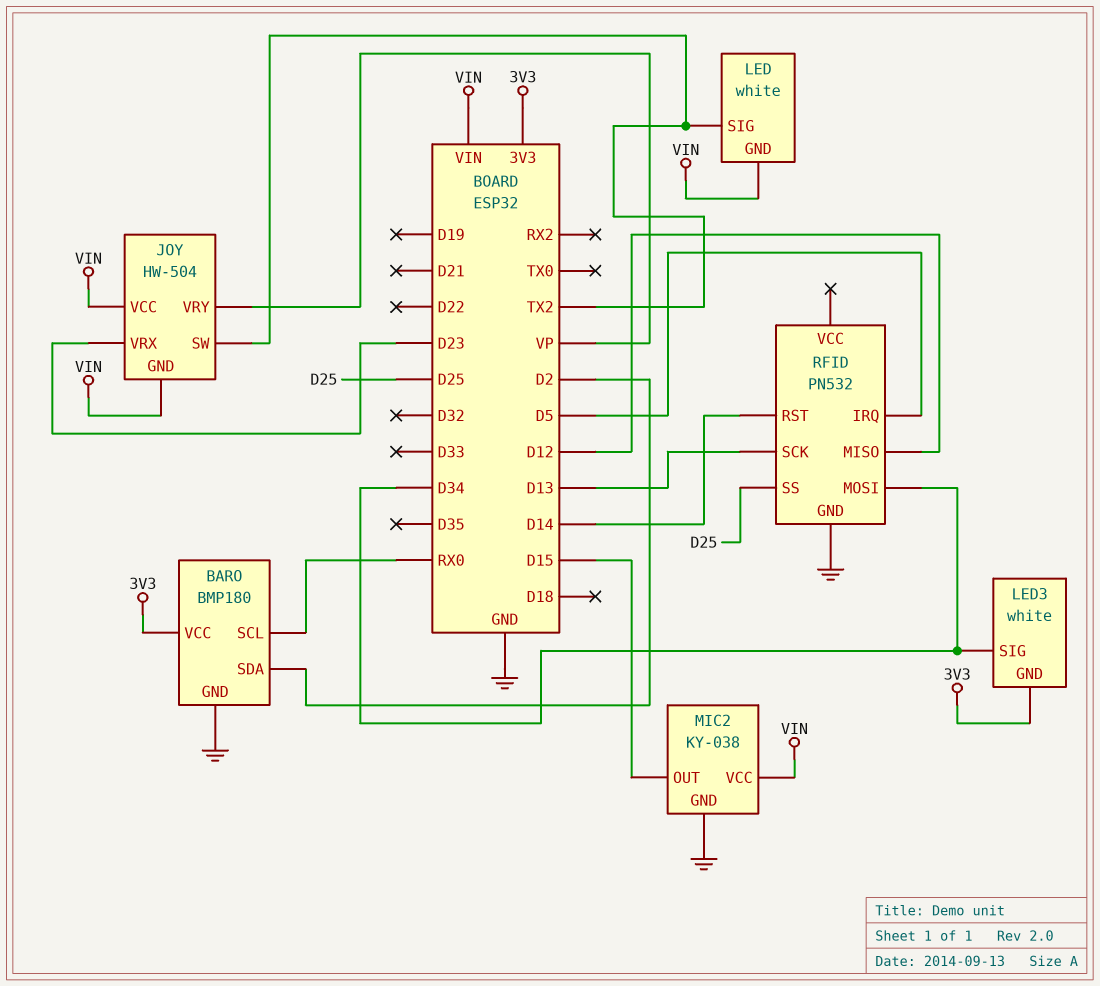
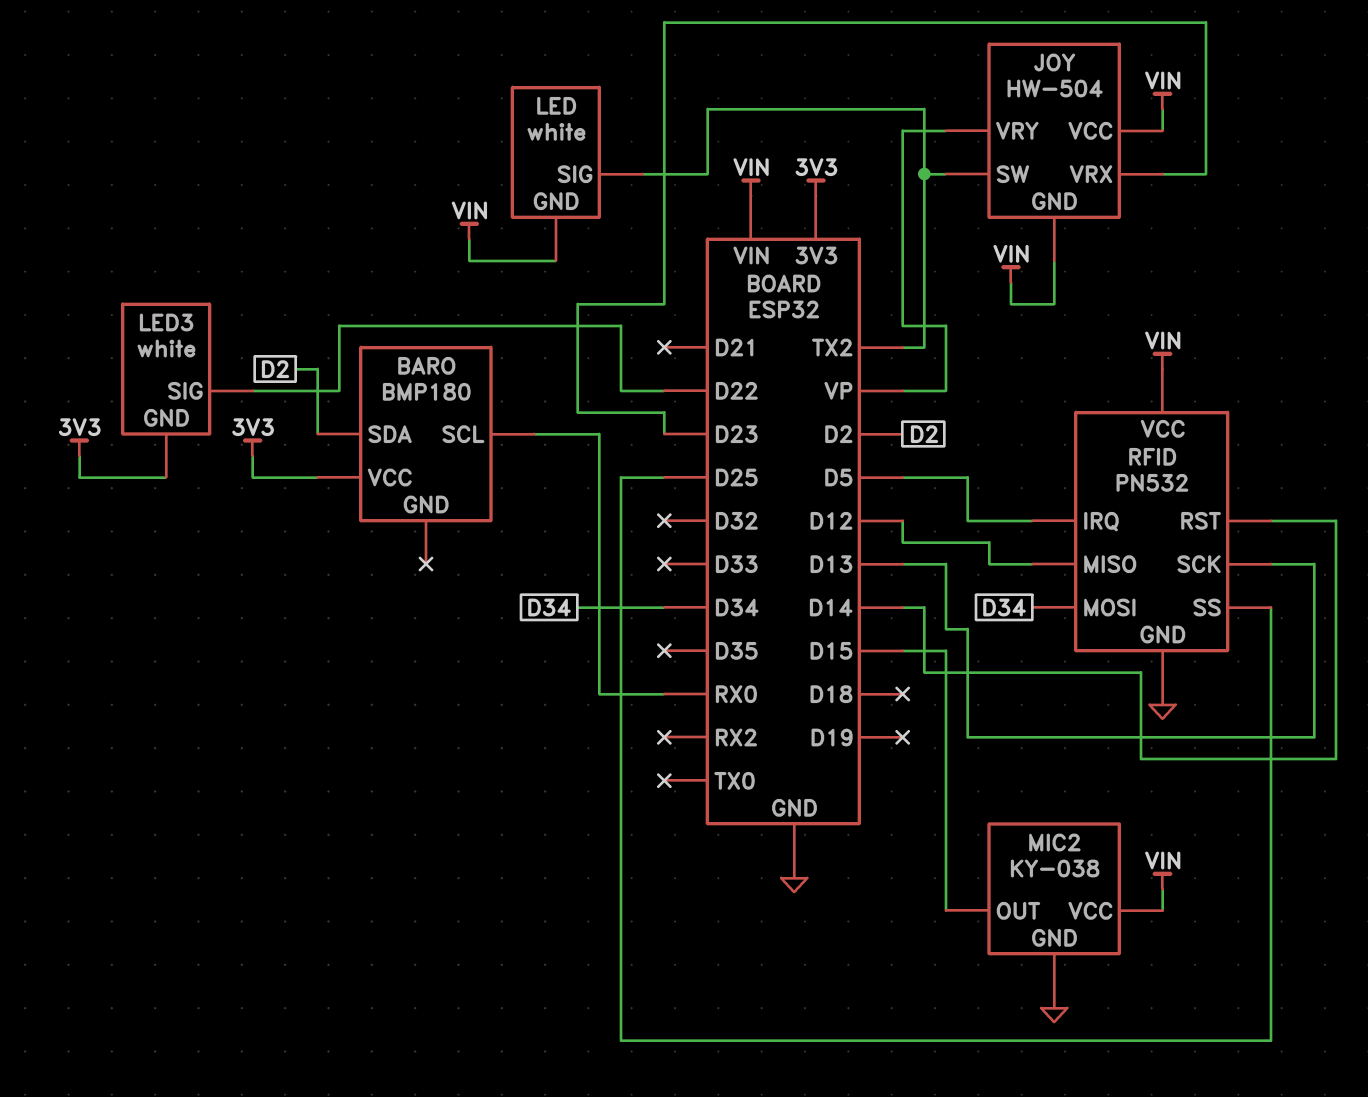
BARO pin GND: GND -> none
LED3 pin SIG: D34 -> D22
RFID pin VCC: none -> VIN

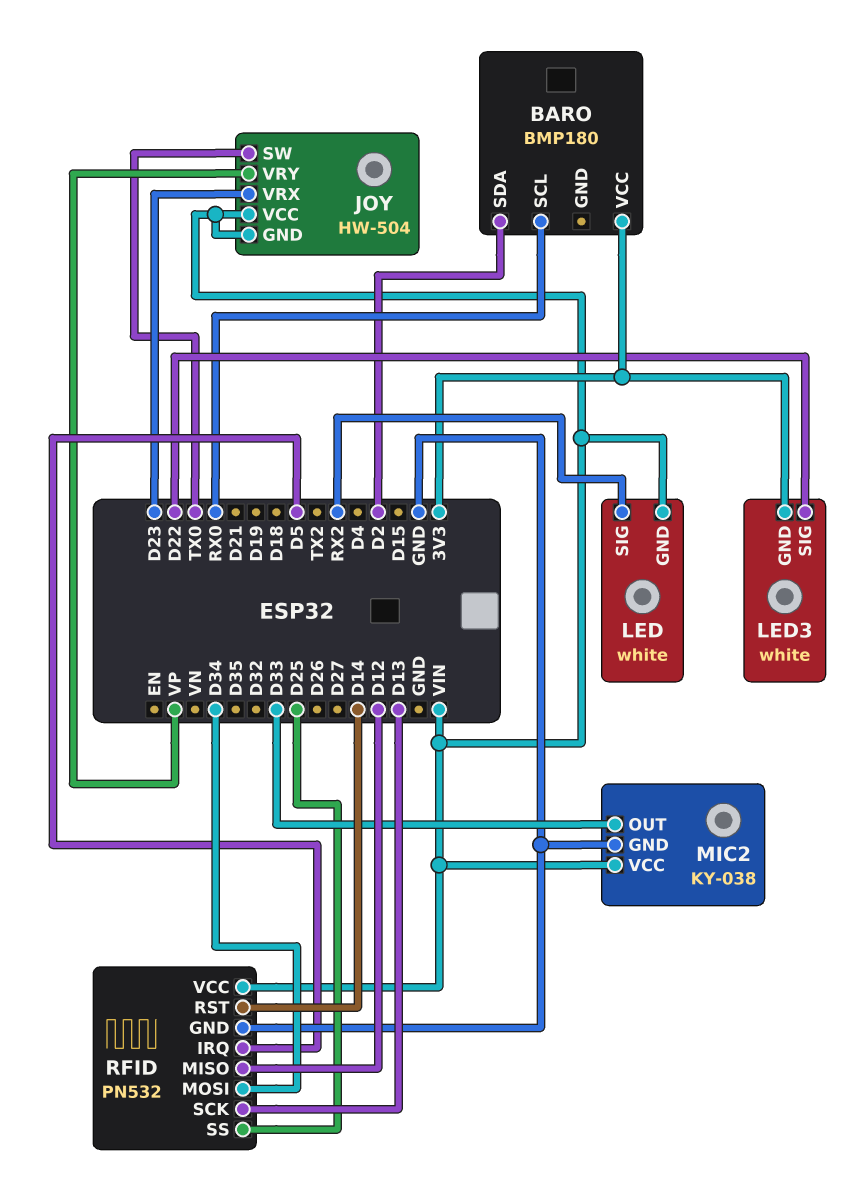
JOY pin SW: TX2 -> TX0
LED pin SIG: TX2 -> RX2
MIC2 pin OUT: D15 -> D33

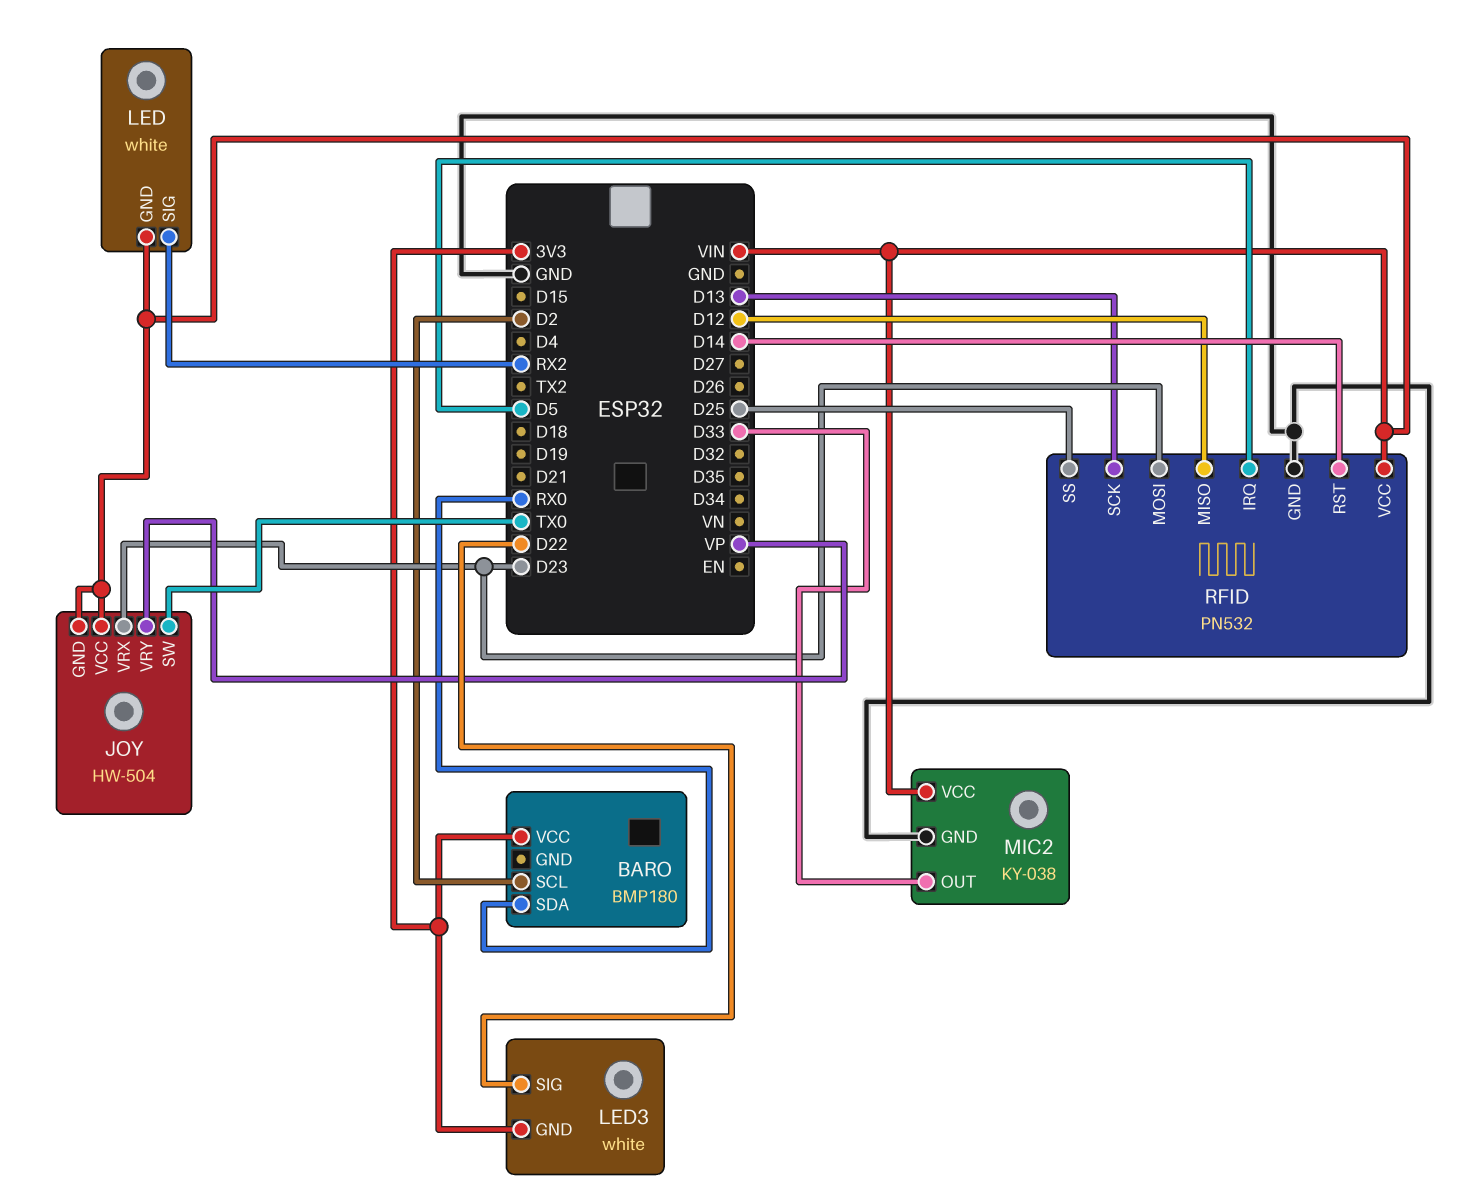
BARO pin SCL: RX0 -> D2
BARO pin SDA: D2 -> RX0
RFID pin MOSI: D34 -> D23

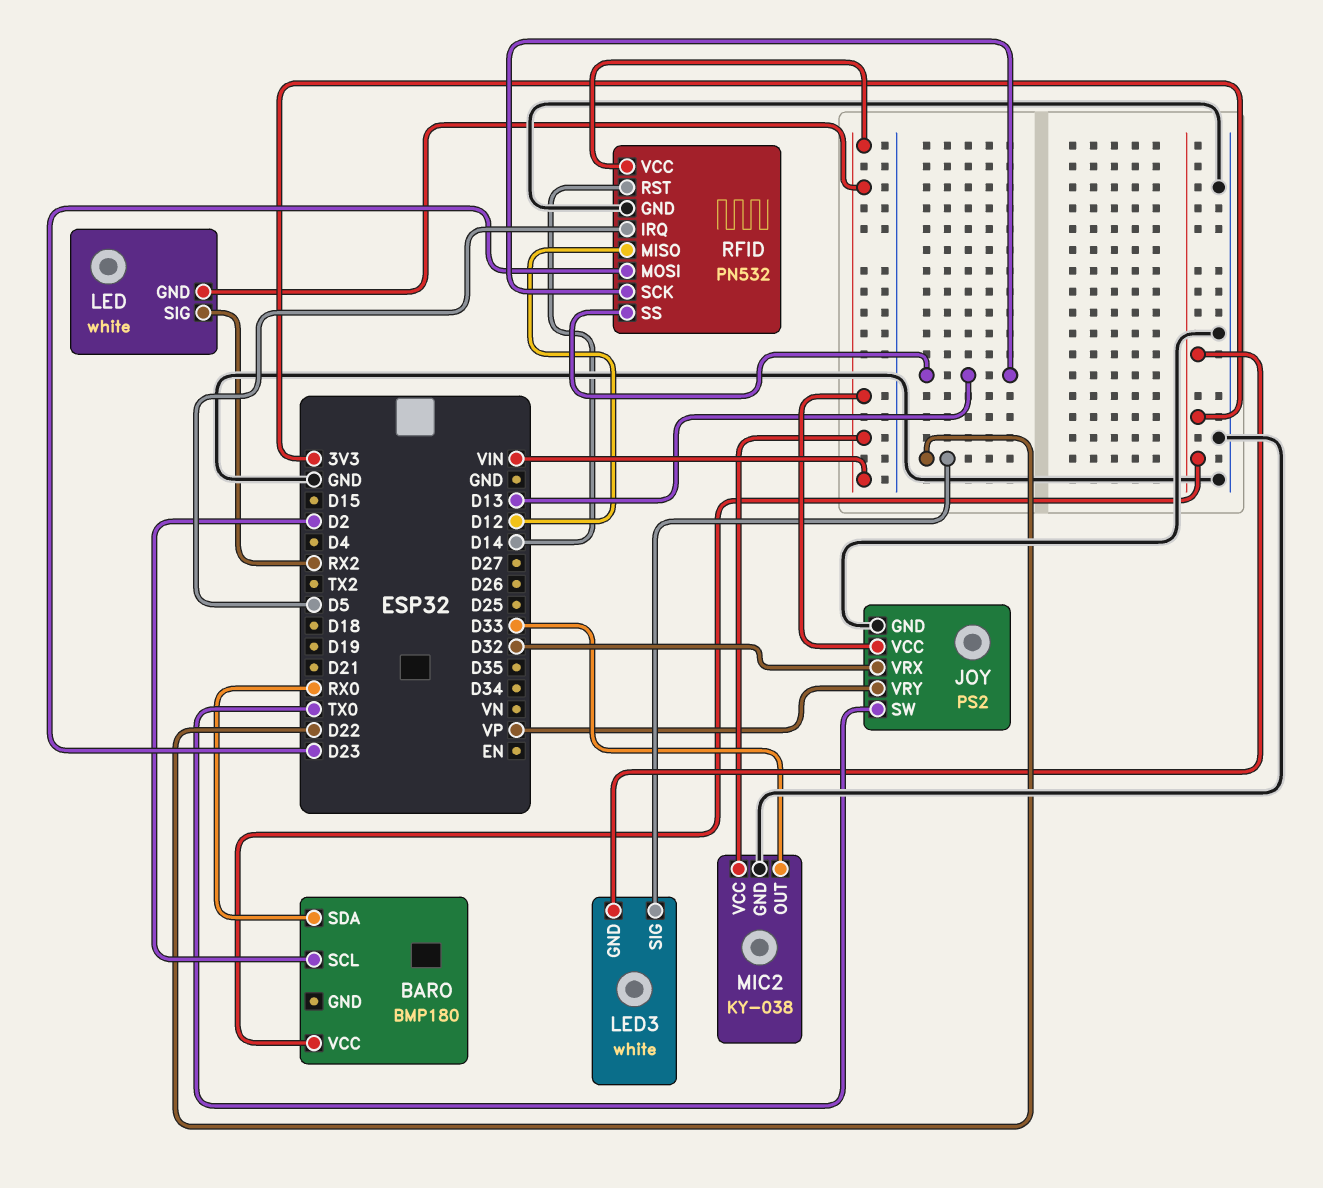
JOY: HW-504 -> PS2
JOY pin GND: VIN -> GND
JOY pin VRX: D23 -> D32
RFID pin SS: D25 -> D13

